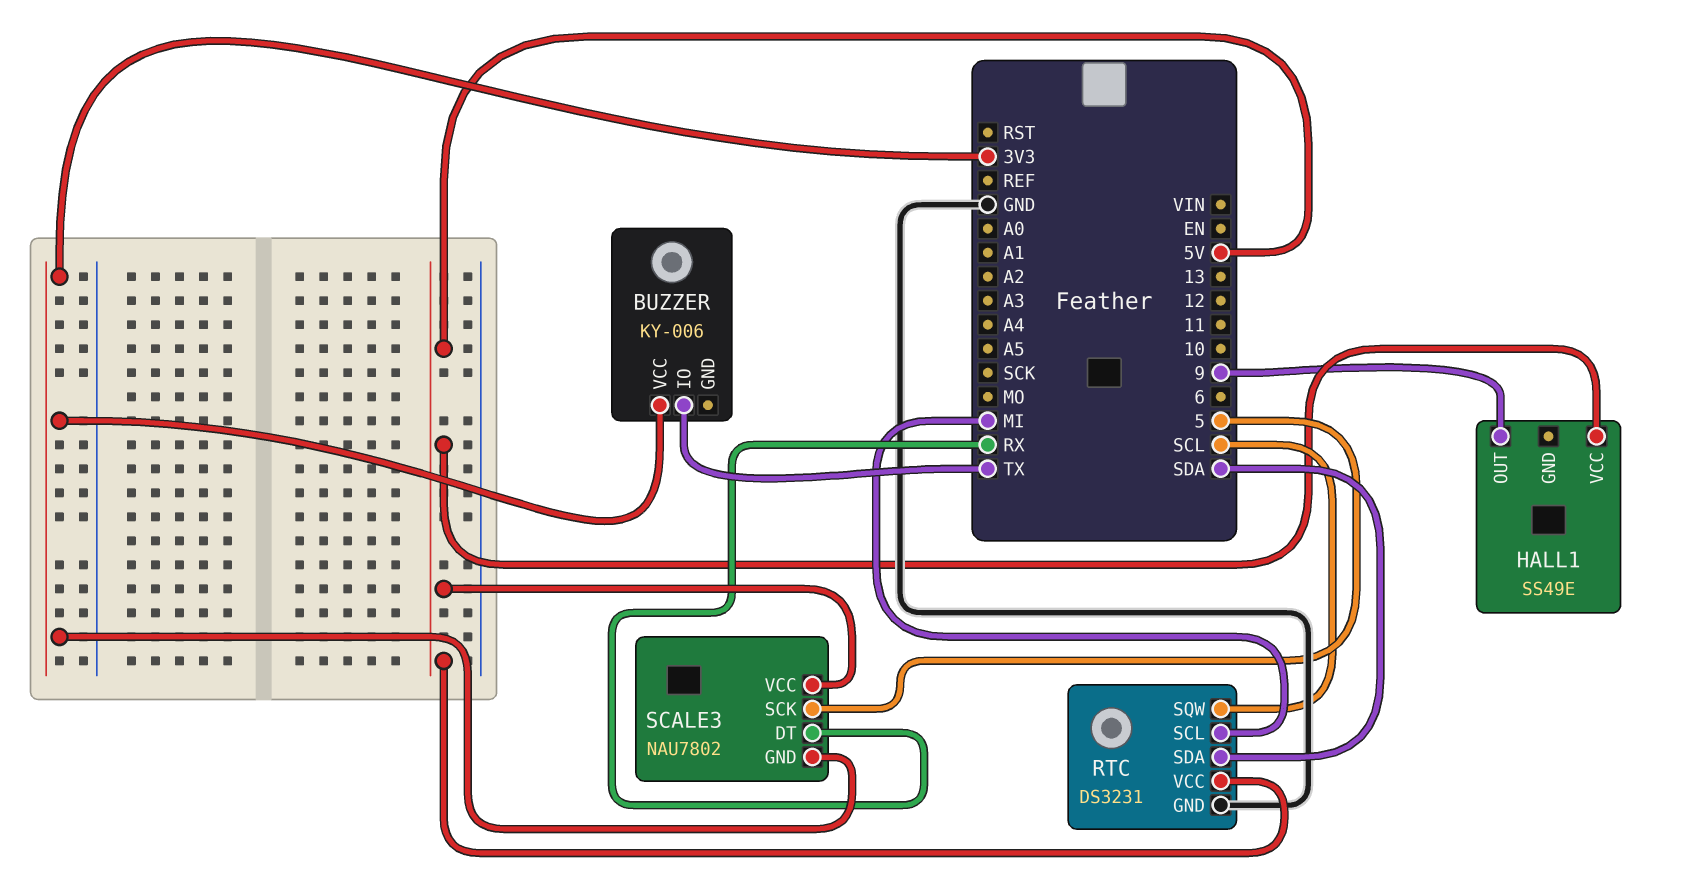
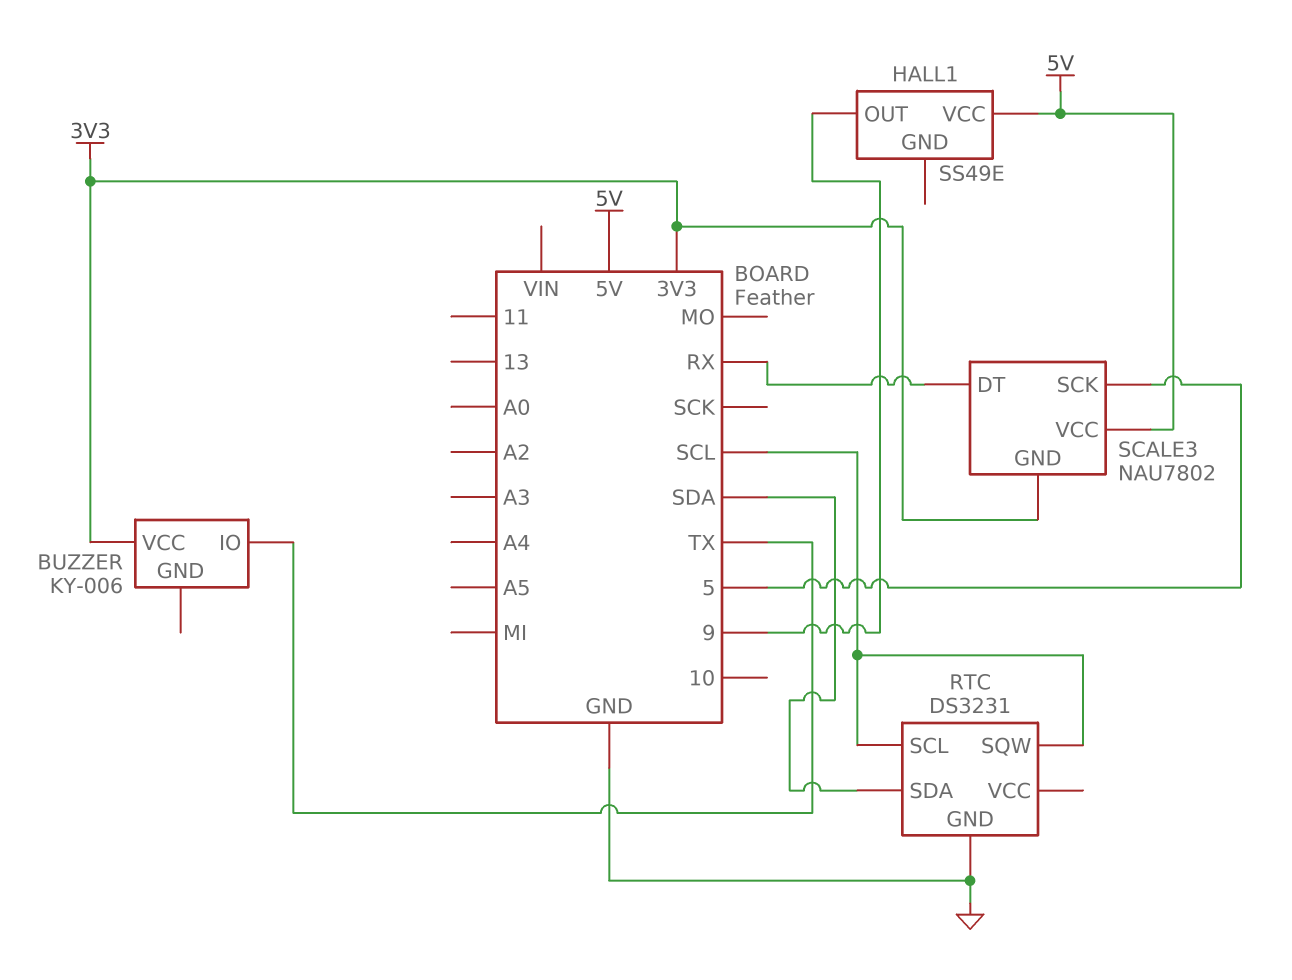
RTC pin SCL: MI -> SCL
RTC pin VCC: 5V -> none

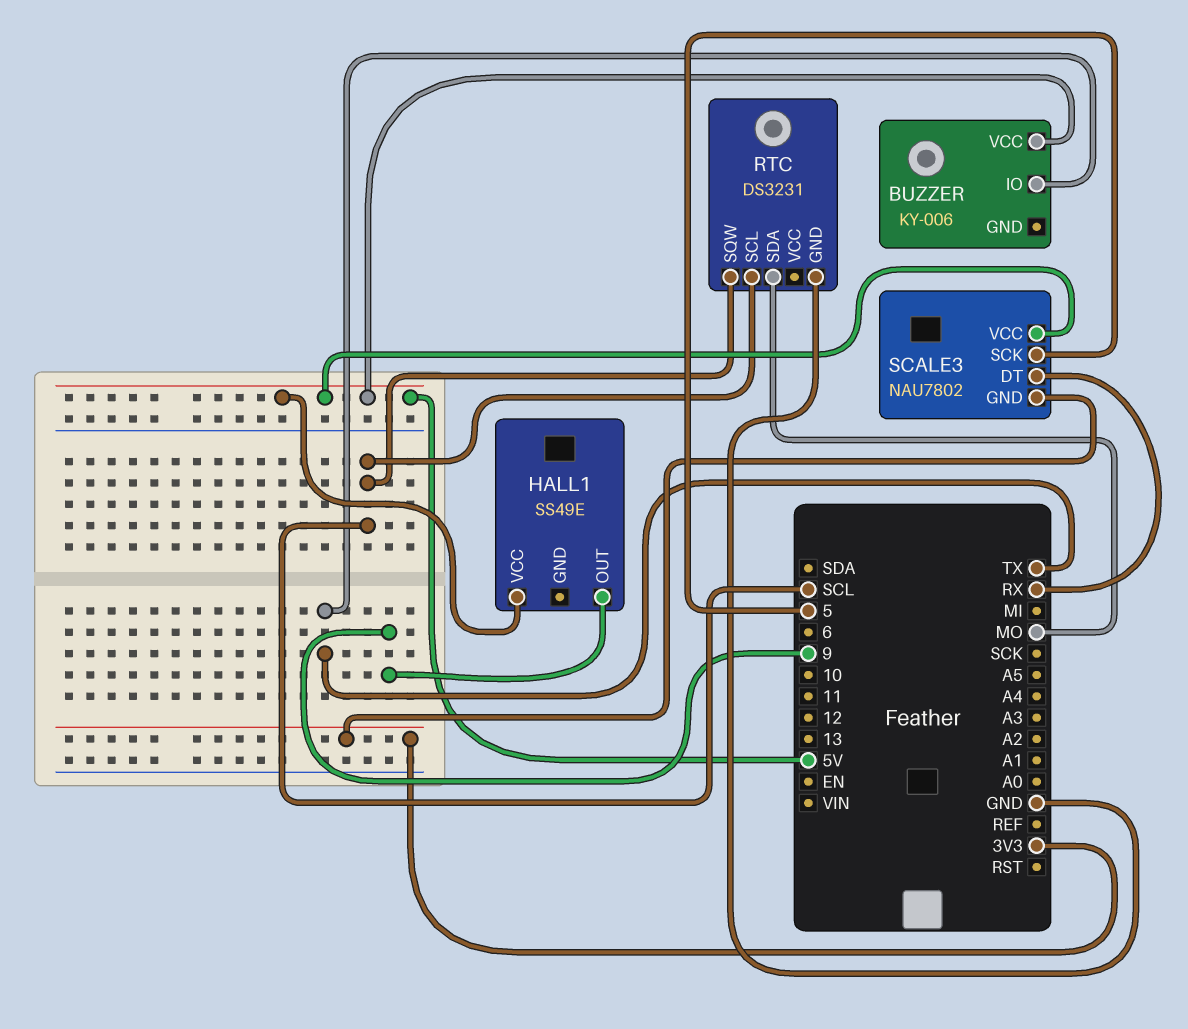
BUZZER pin VCC: 3V3 -> 5V
RTC pin SDA: SDA -> MO

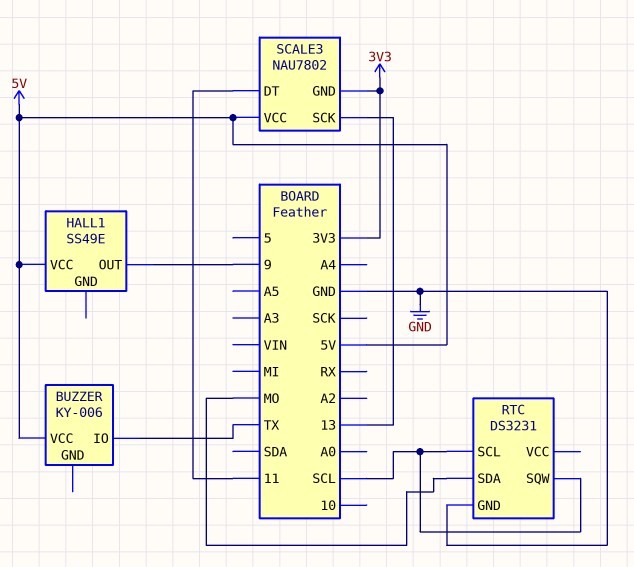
SCALE3 pin DT: RX -> 11
SCALE3 pin SCK: 5 -> 13

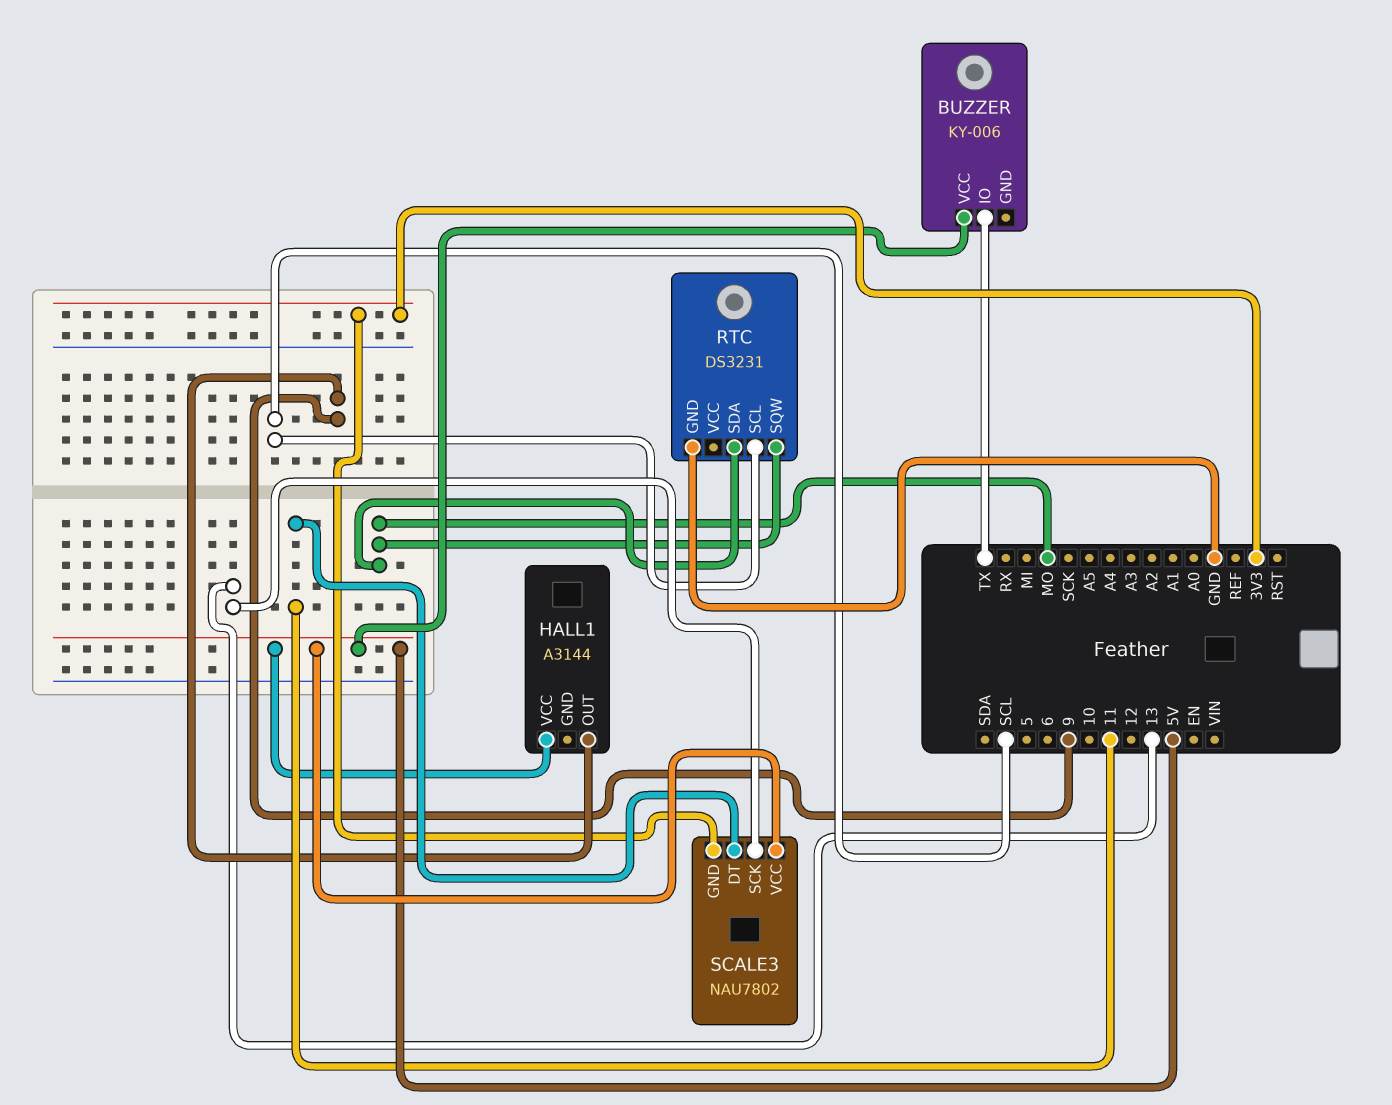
HALL1: SS49E -> A3144
RTC pin SQW: SCL -> MO

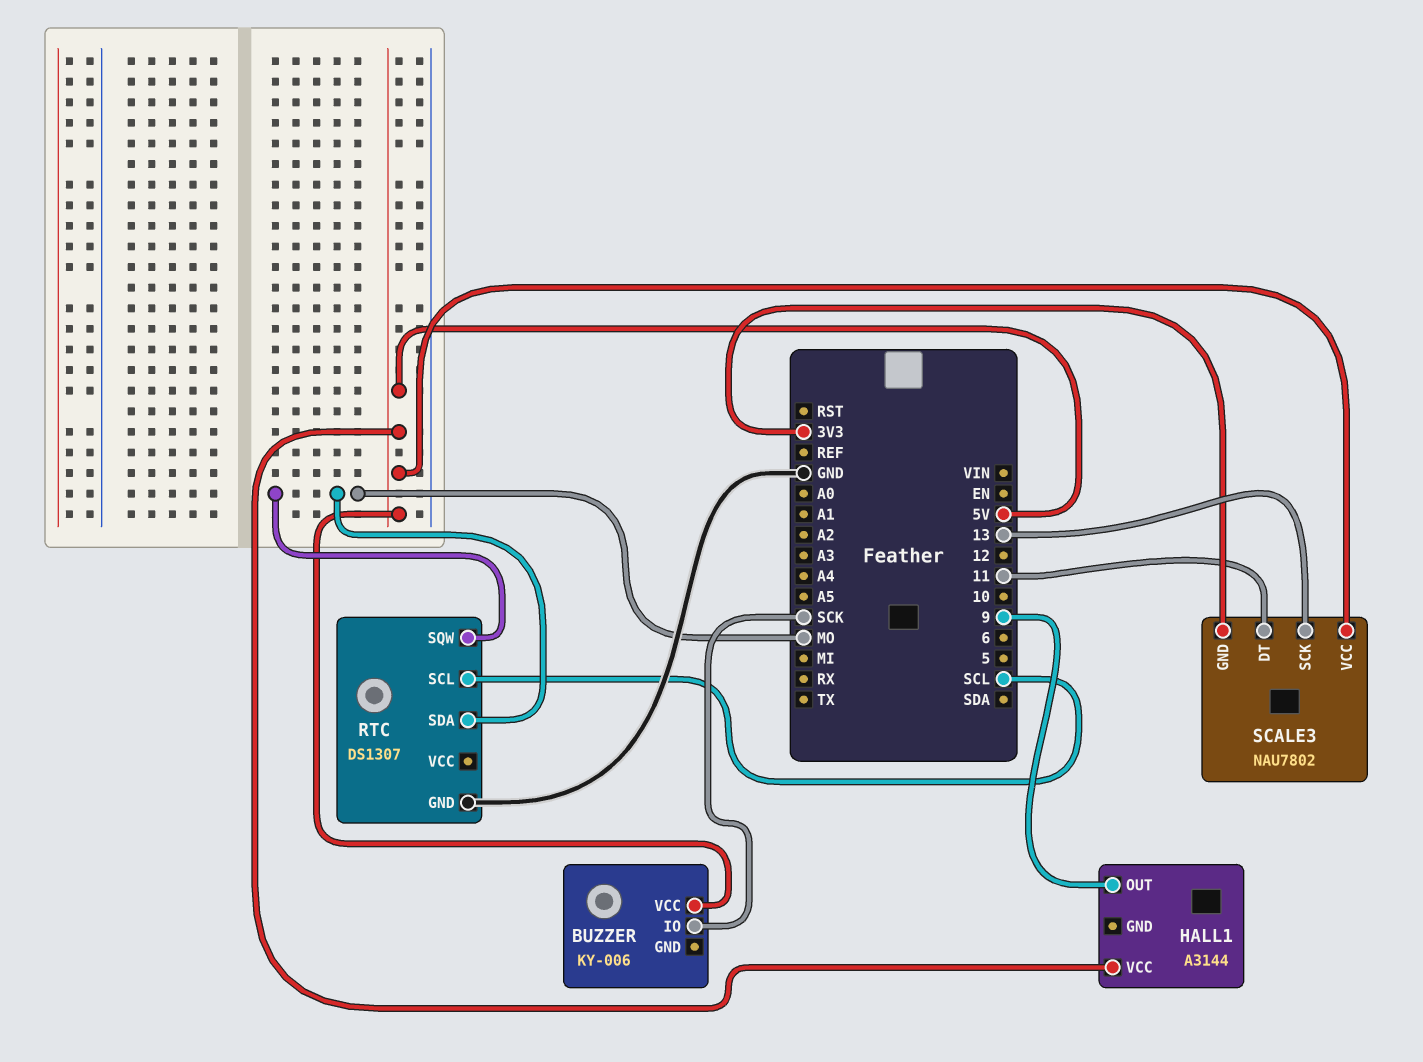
BUZZER pin IO: TX -> SCK
RTC: DS3231 -> DS1307

